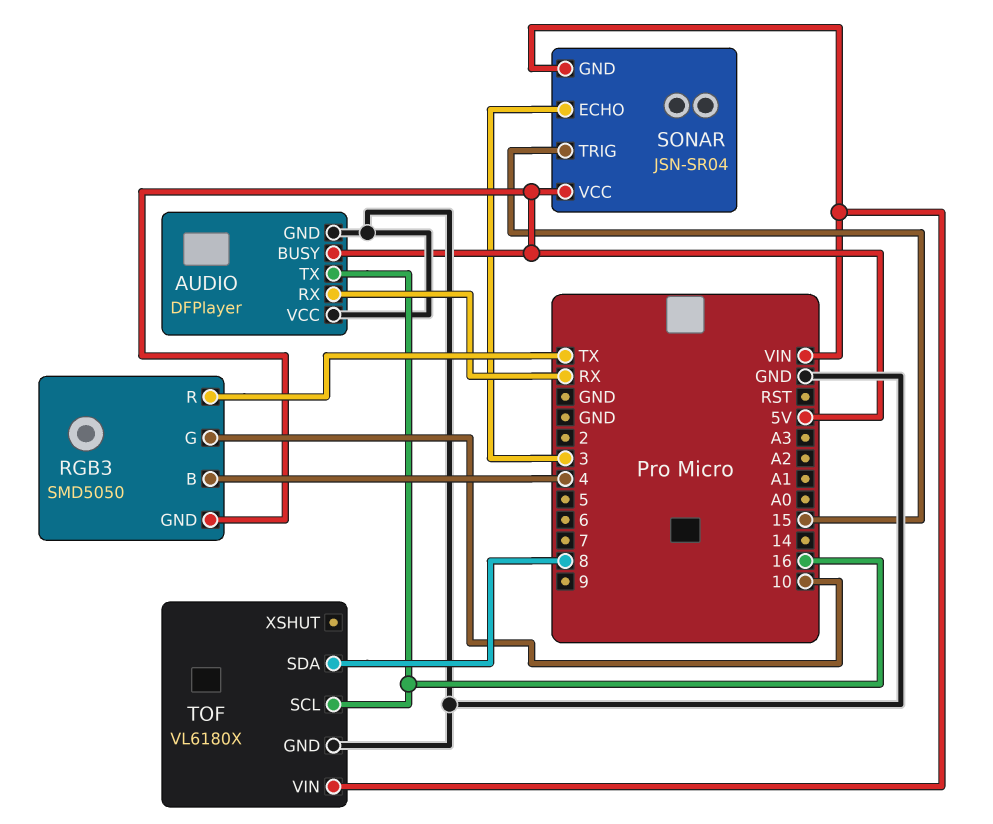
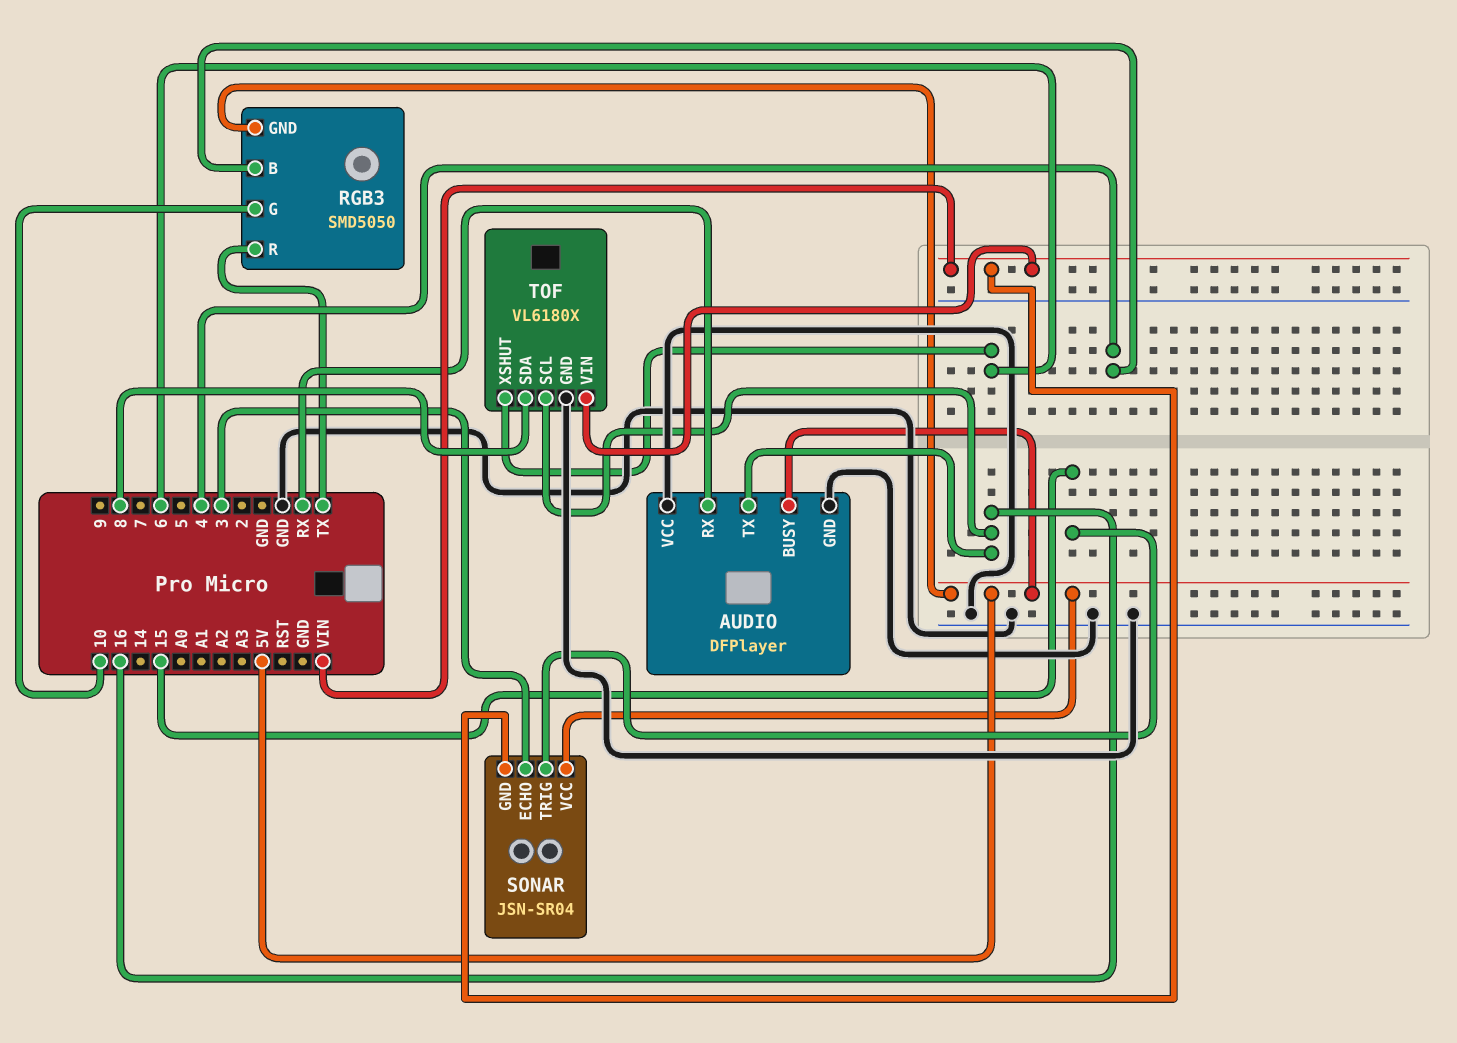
TOF pin XSHUT: none -> 6

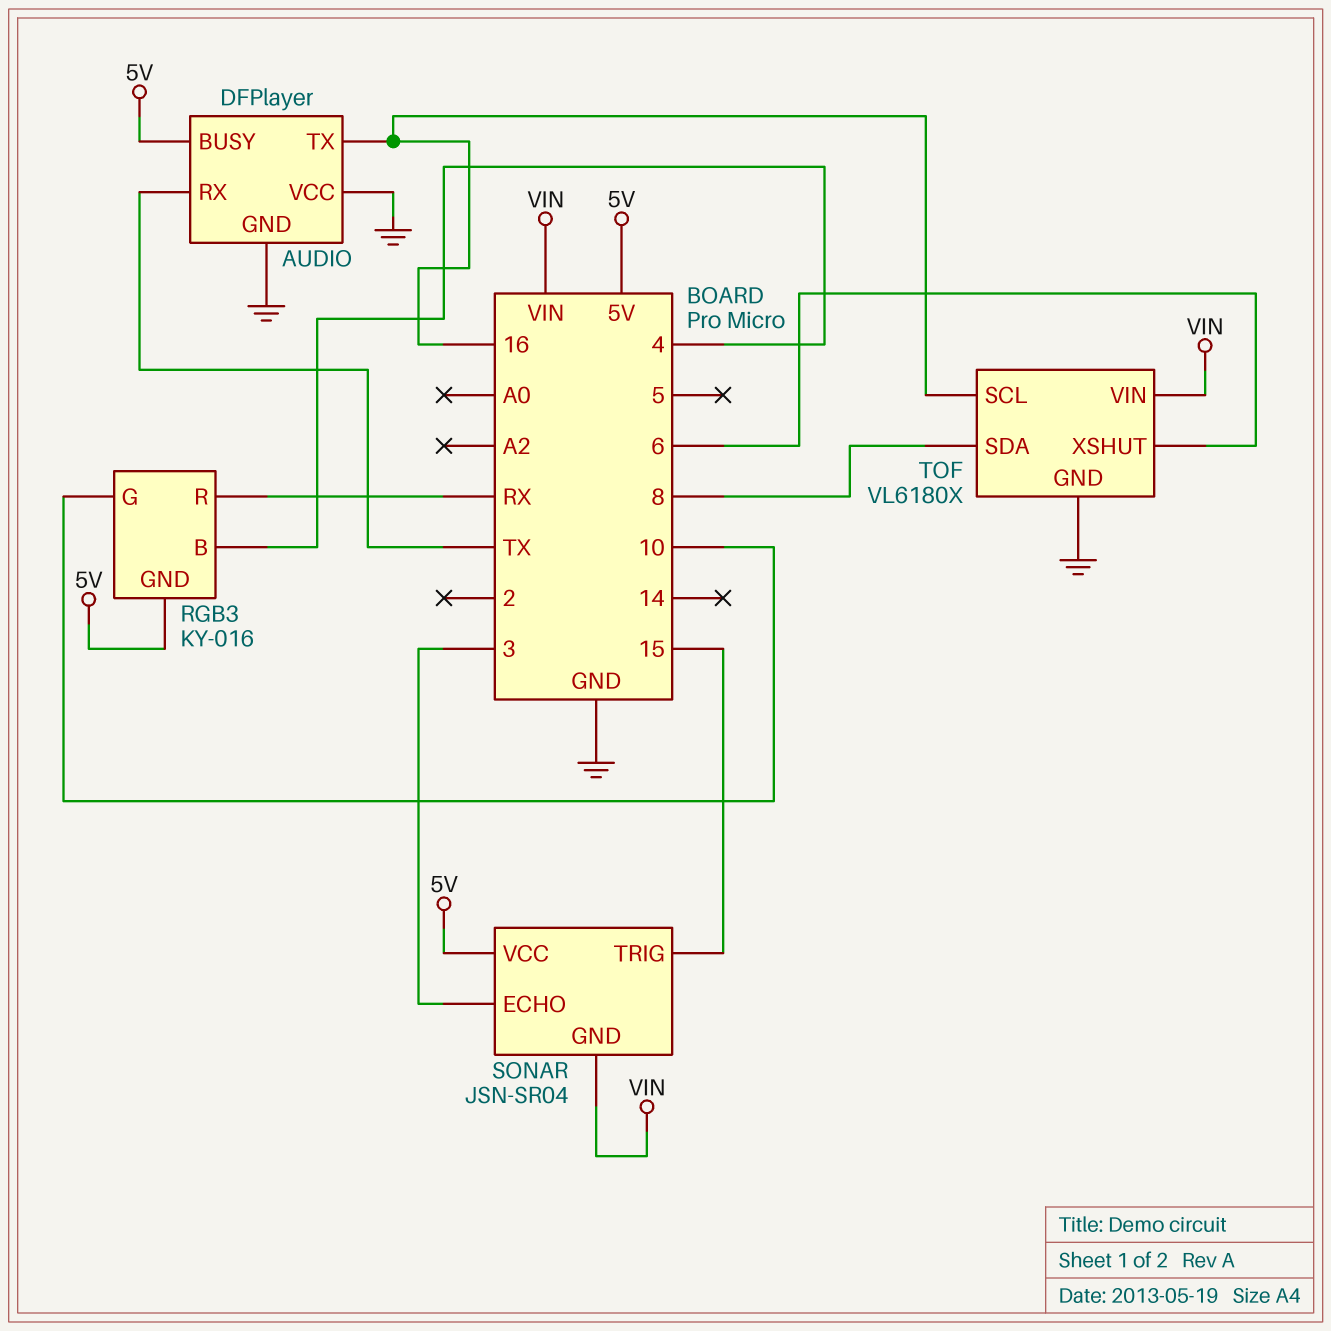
AUDIO pin RX: RX -> TX
RGB3: SMD5050 -> KY-016
RGB3 pin R: TX -> RX

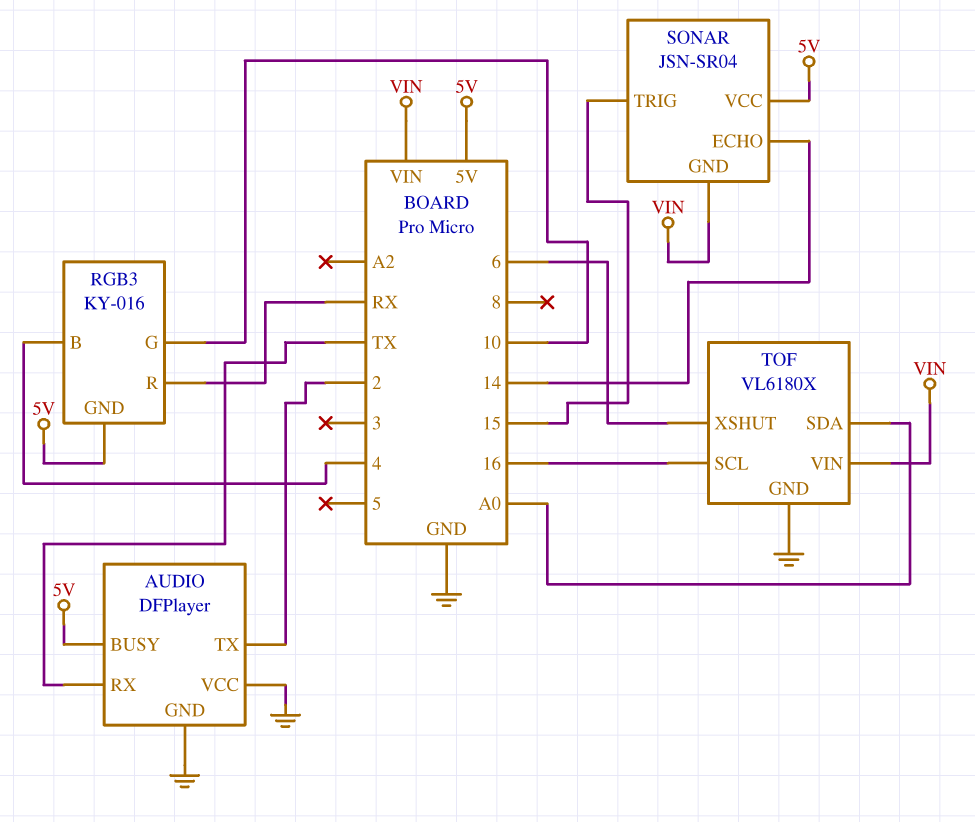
AUDIO pin TX: 16 -> 2
SONAR pin ECHO: 3 -> 14
TOF pin SDA: 8 -> A0

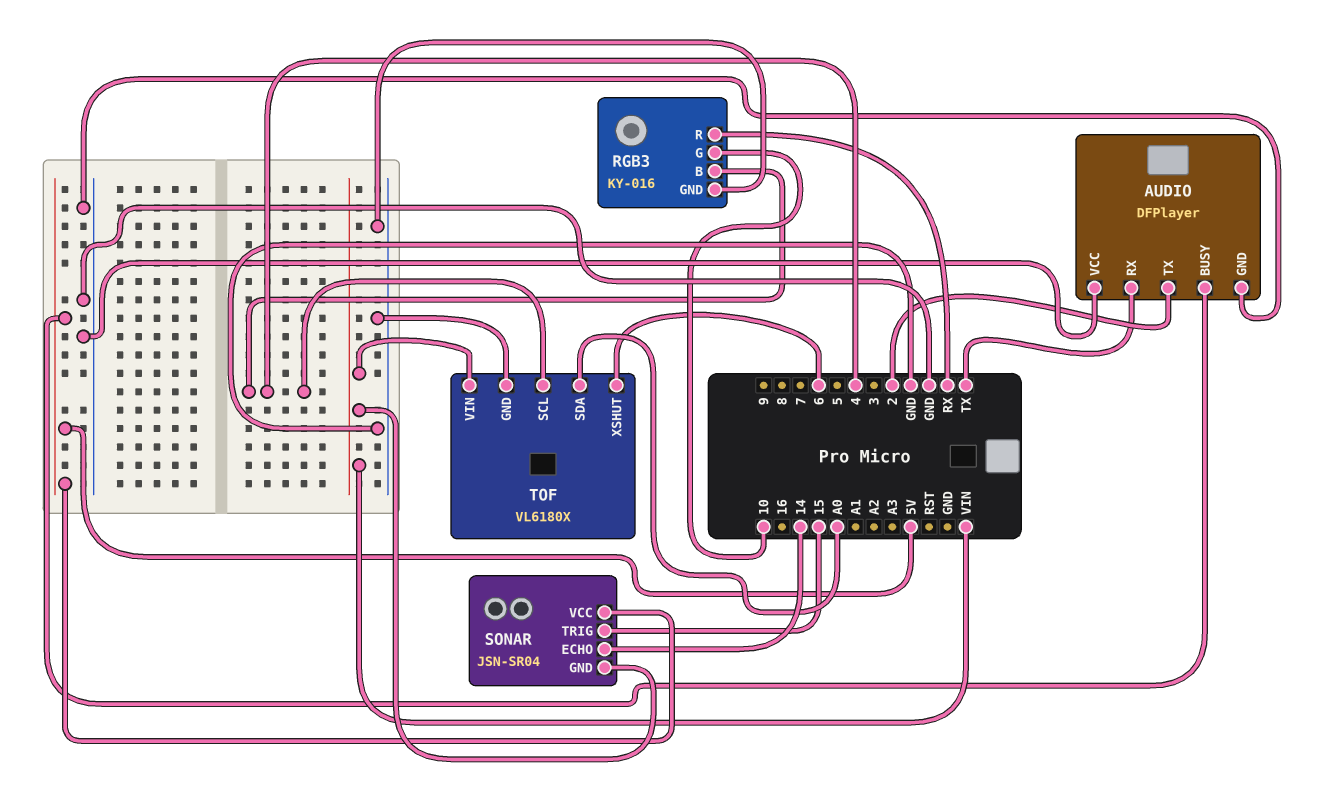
RGB3 pin GND: 5V -> GND
TOF pin SCL: 16 -> 4

